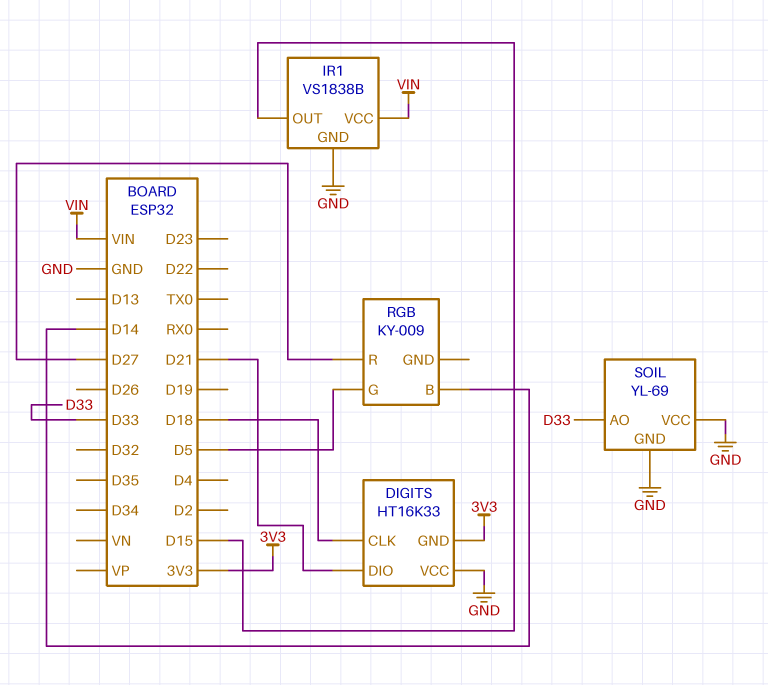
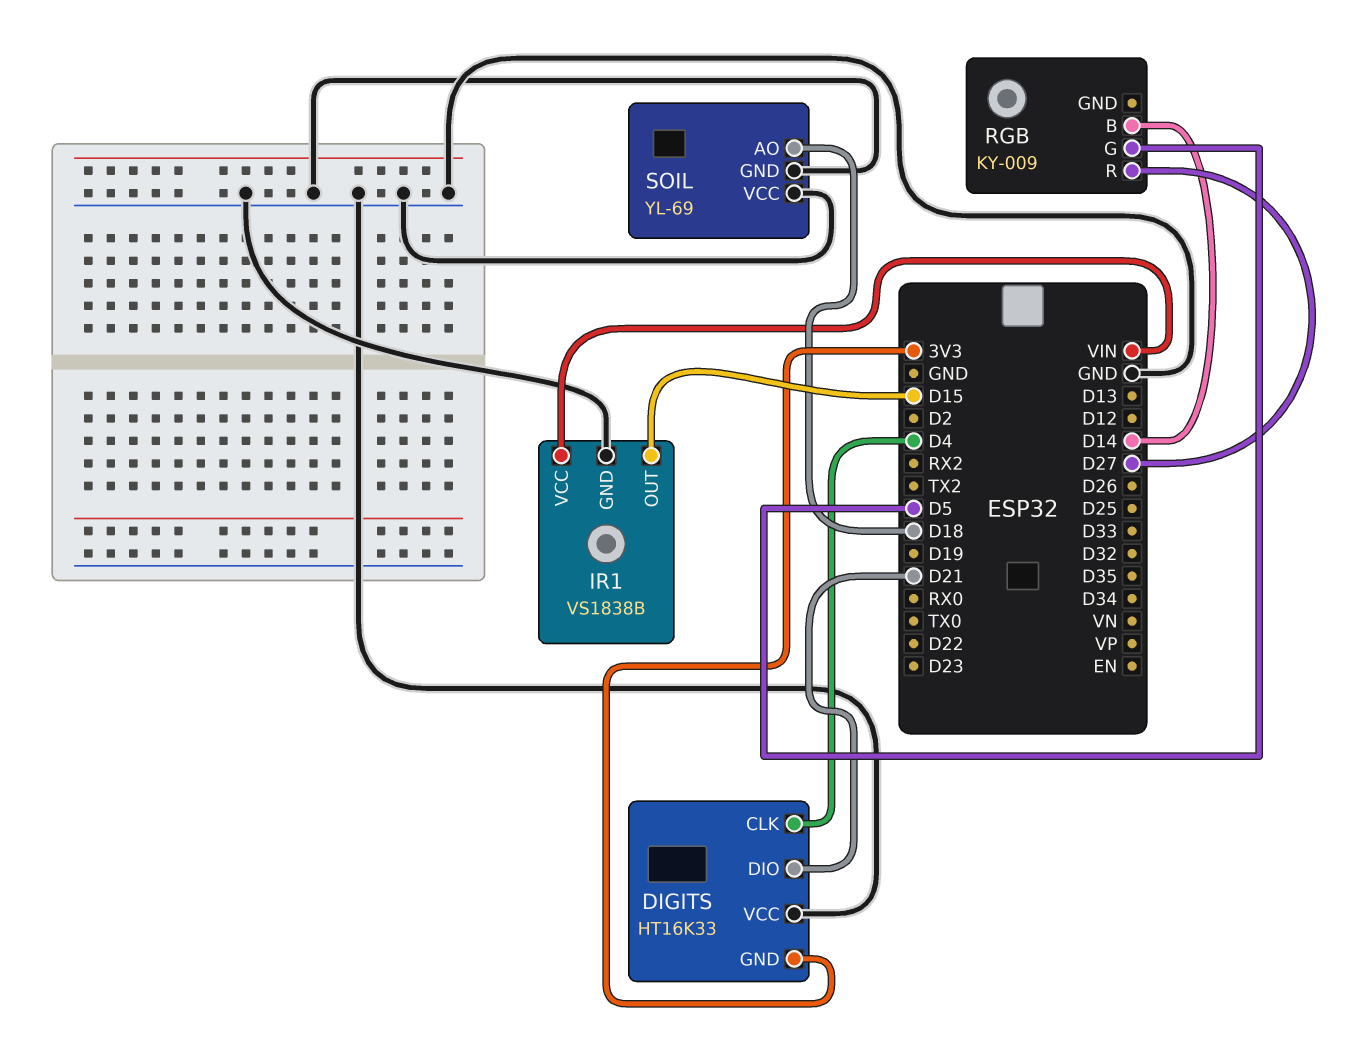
DIGITS pin CLK: D18 -> D4
SOIL pin AO: D33 -> D18

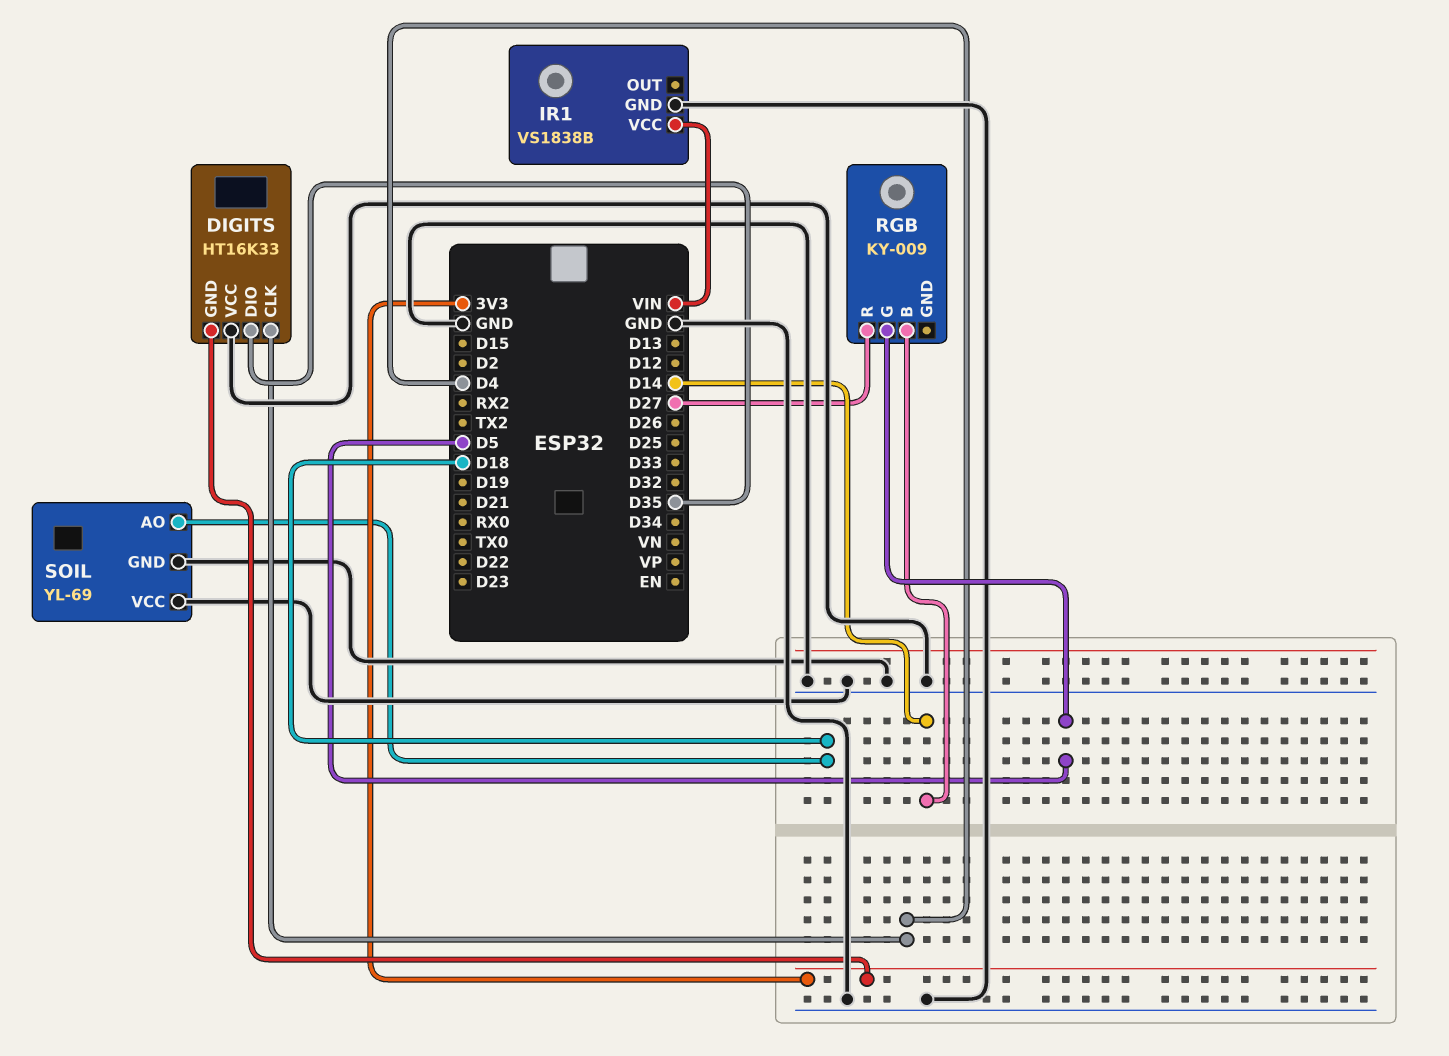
DIGITS pin DIO: D21 -> D35
IR1 pin OUT: D15 -> none

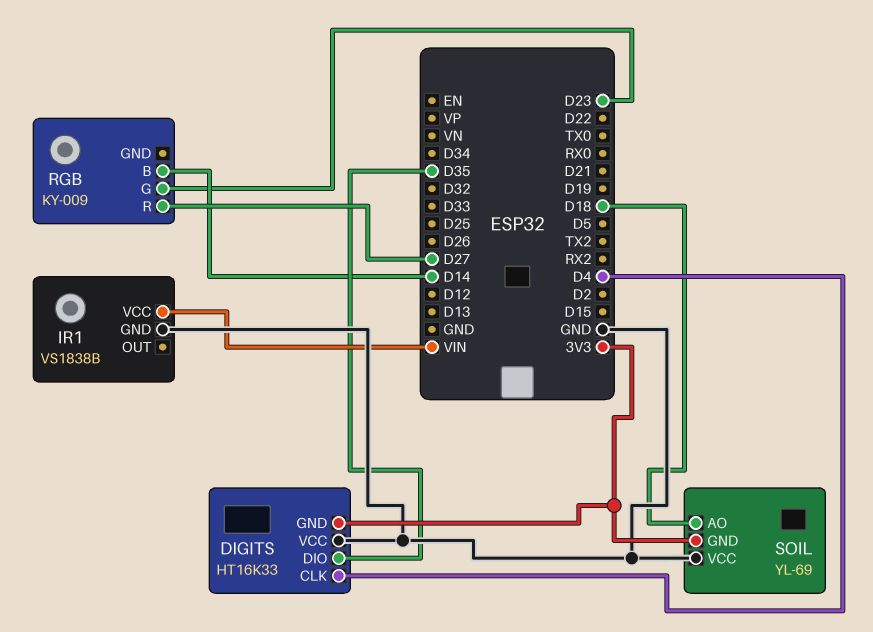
RGB pin G: D5 -> D23
SOIL pin GND: GND -> 3V3

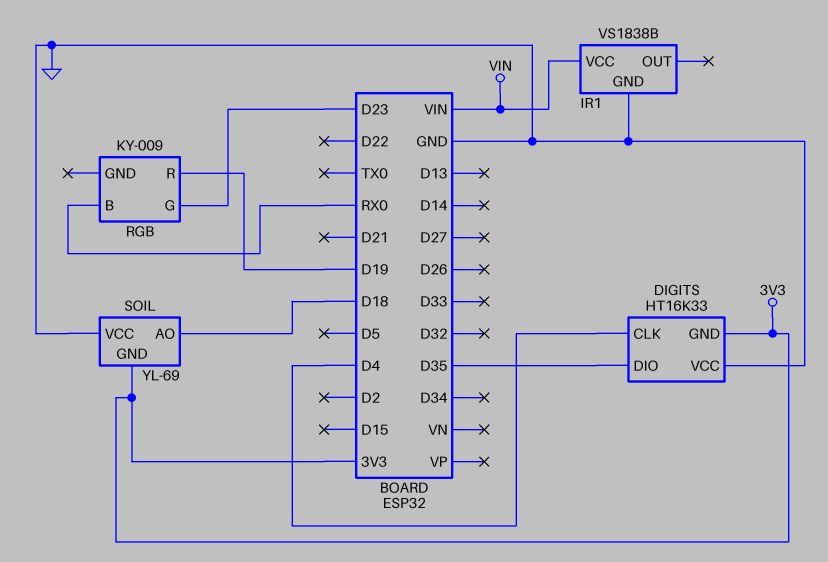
RGB pin B: D14 -> RX0
RGB pin R: D27 -> D19

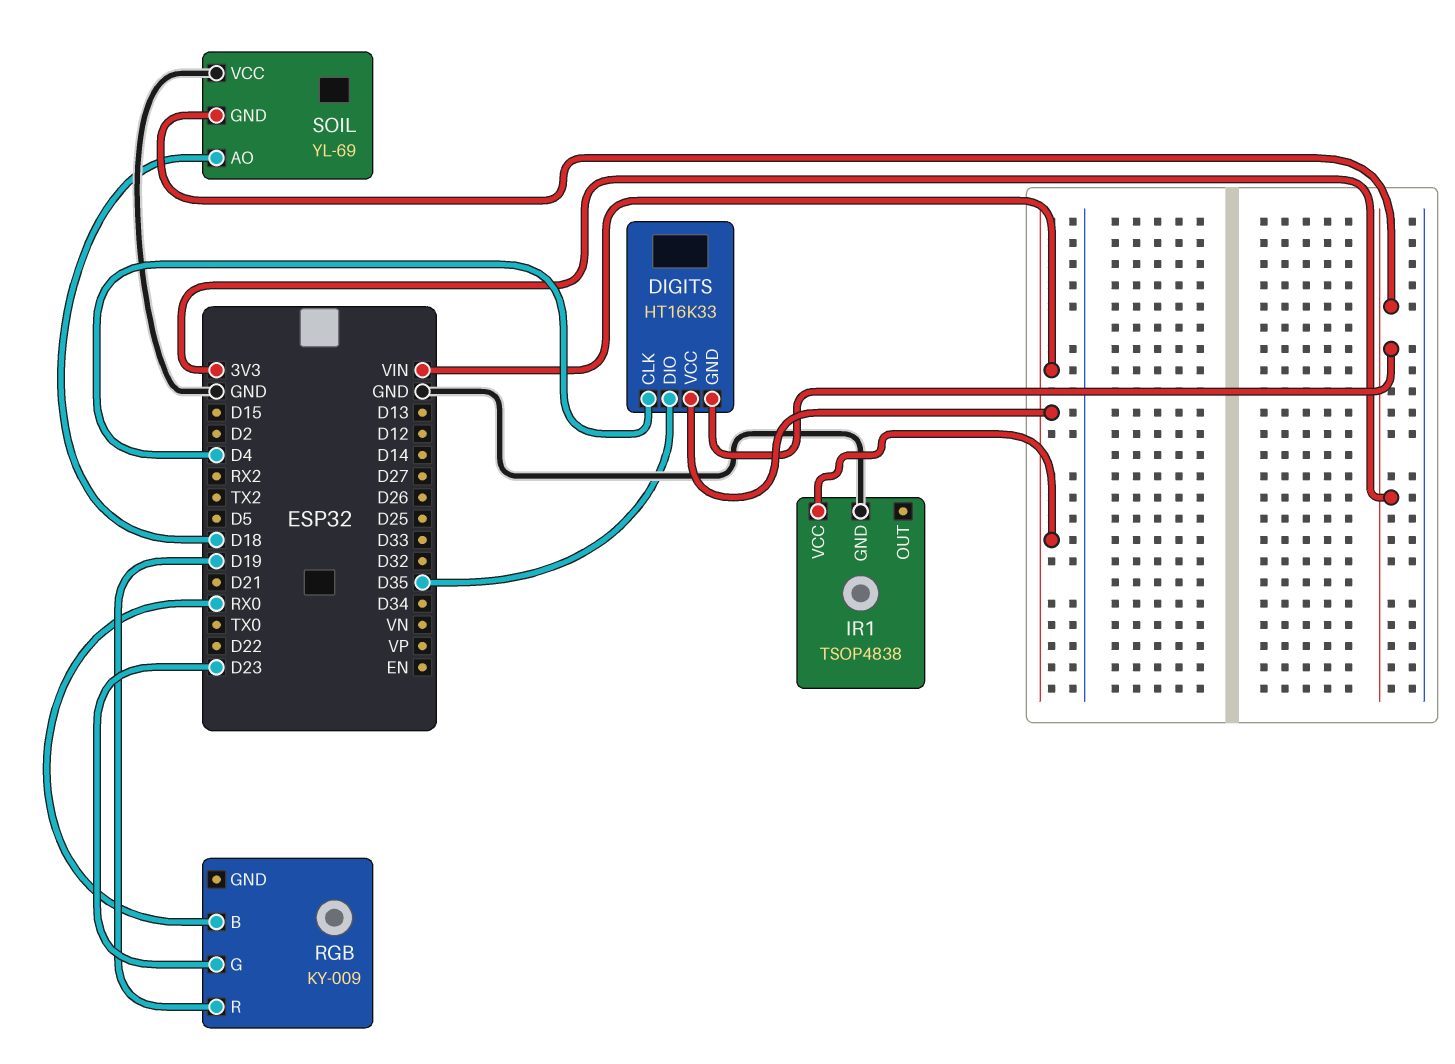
DIGITS pin VCC: GND -> VIN
IR1: VS1838B -> TSOP4838

